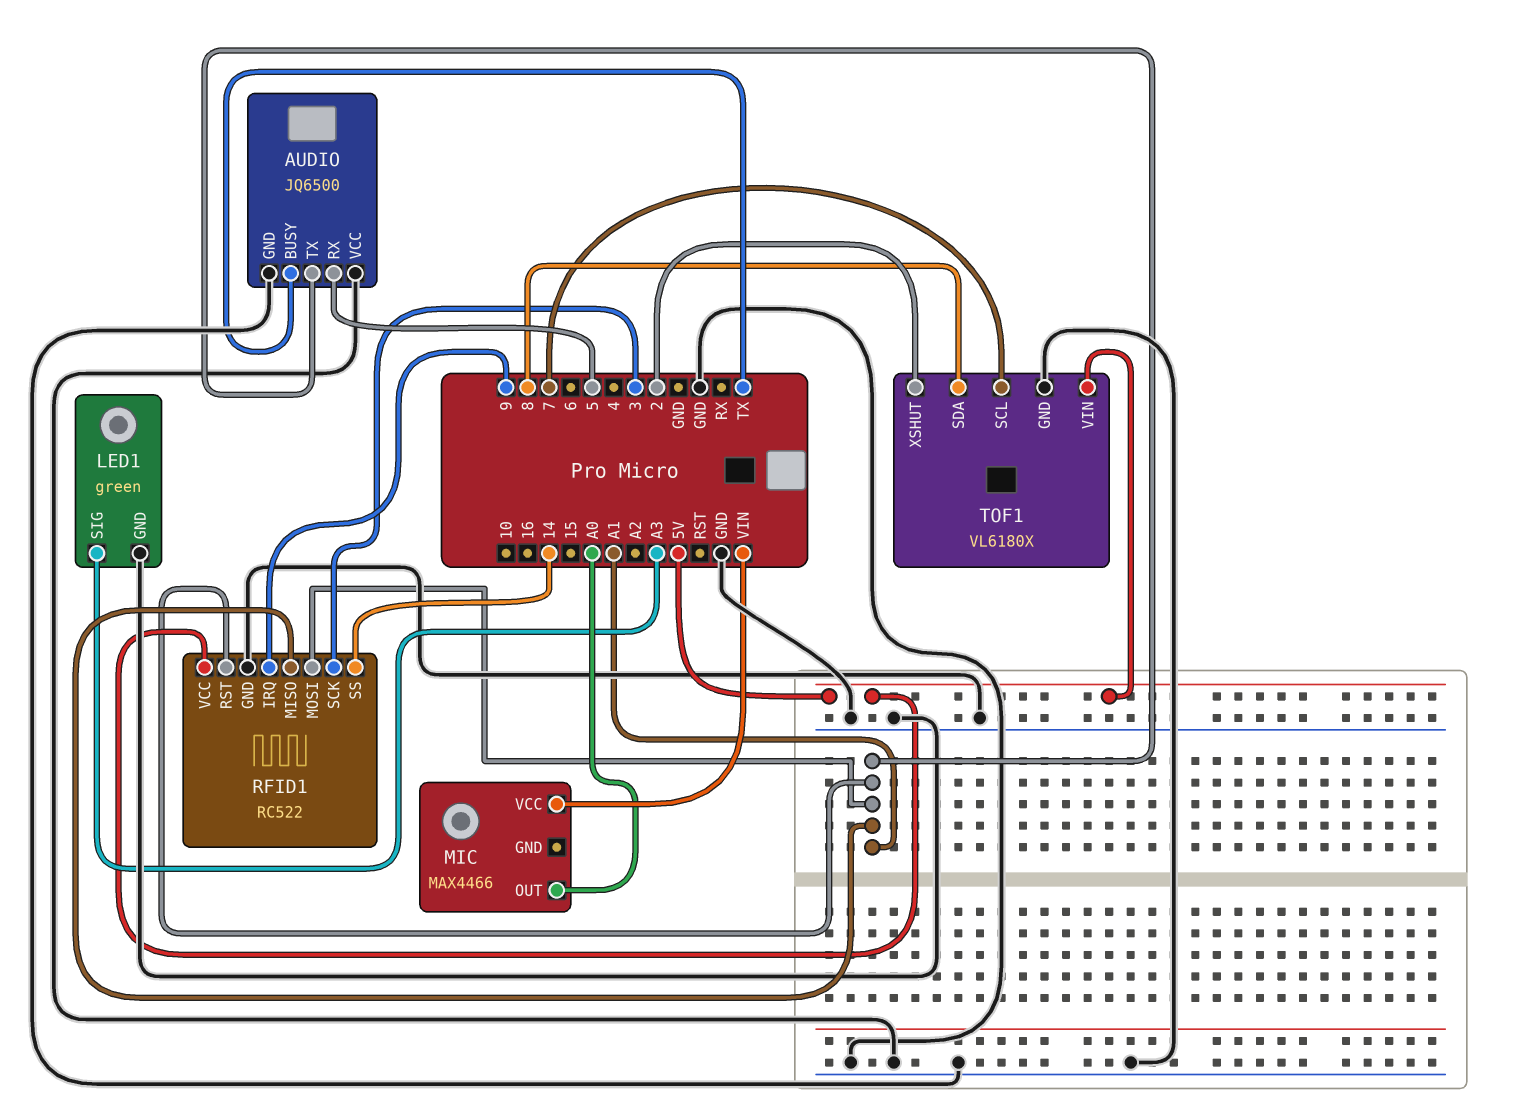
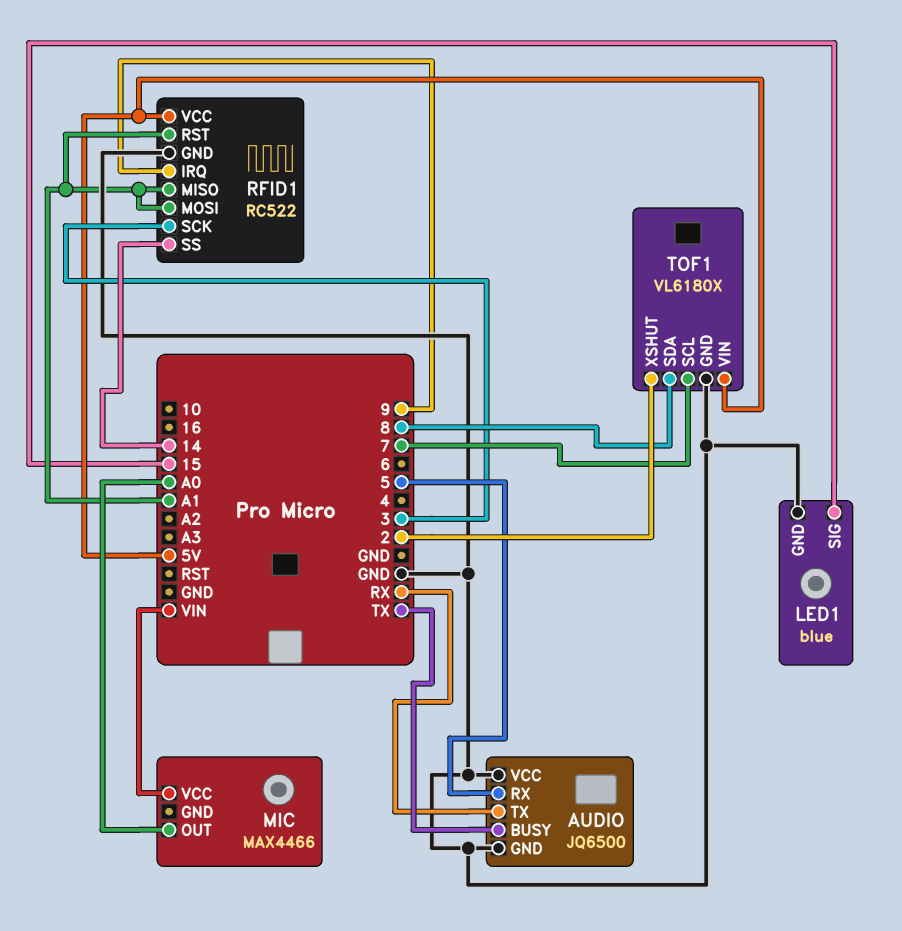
AUDIO pin TX: A1 -> RX
LED1: green -> blue
LED1 pin SIG: A3 -> 15

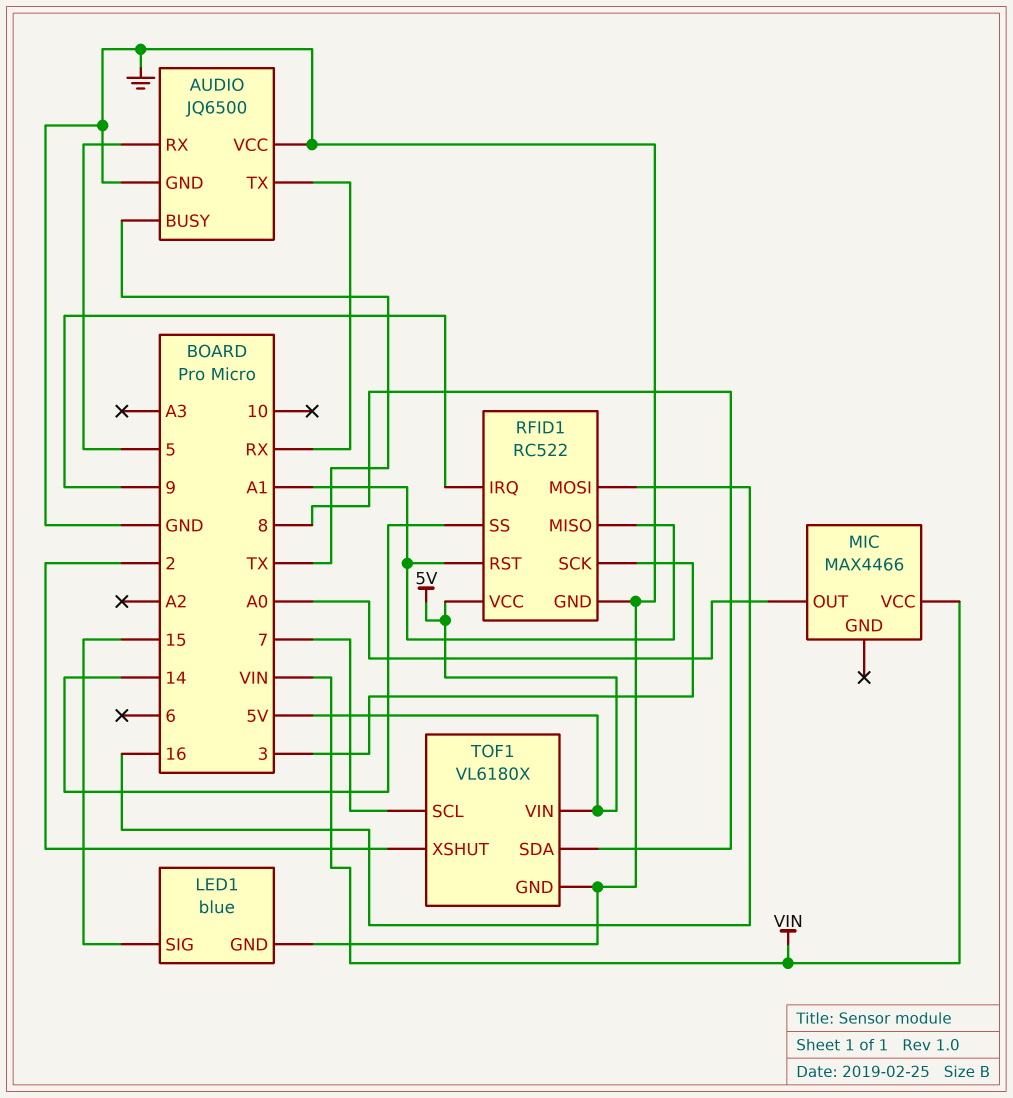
RFID1 pin MOSI: A1 -> 16

